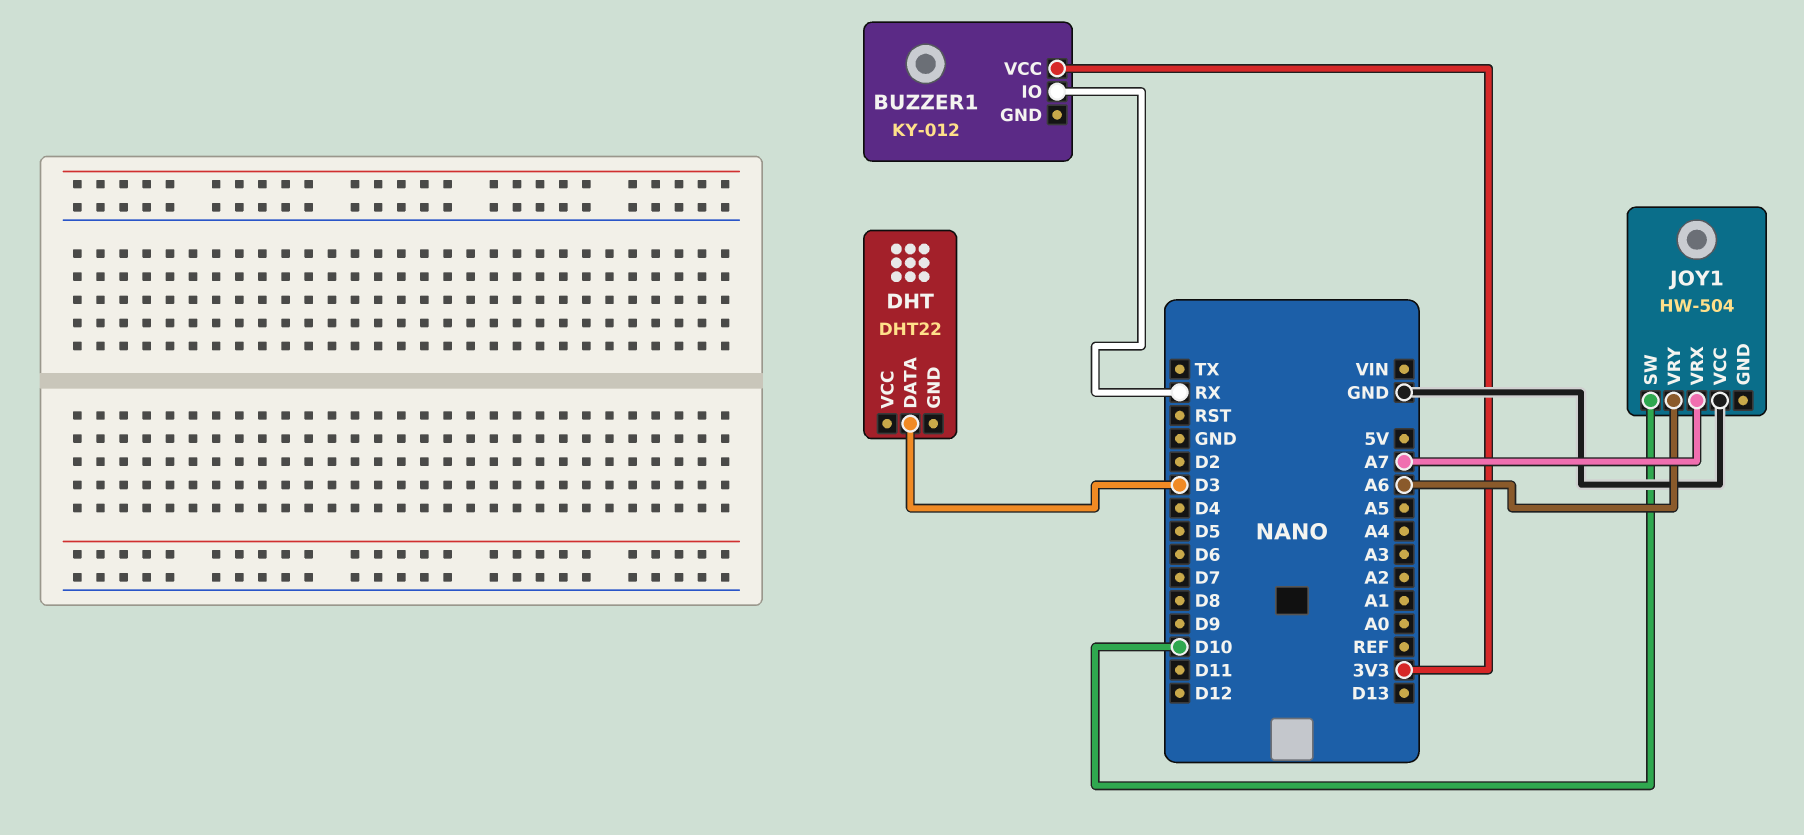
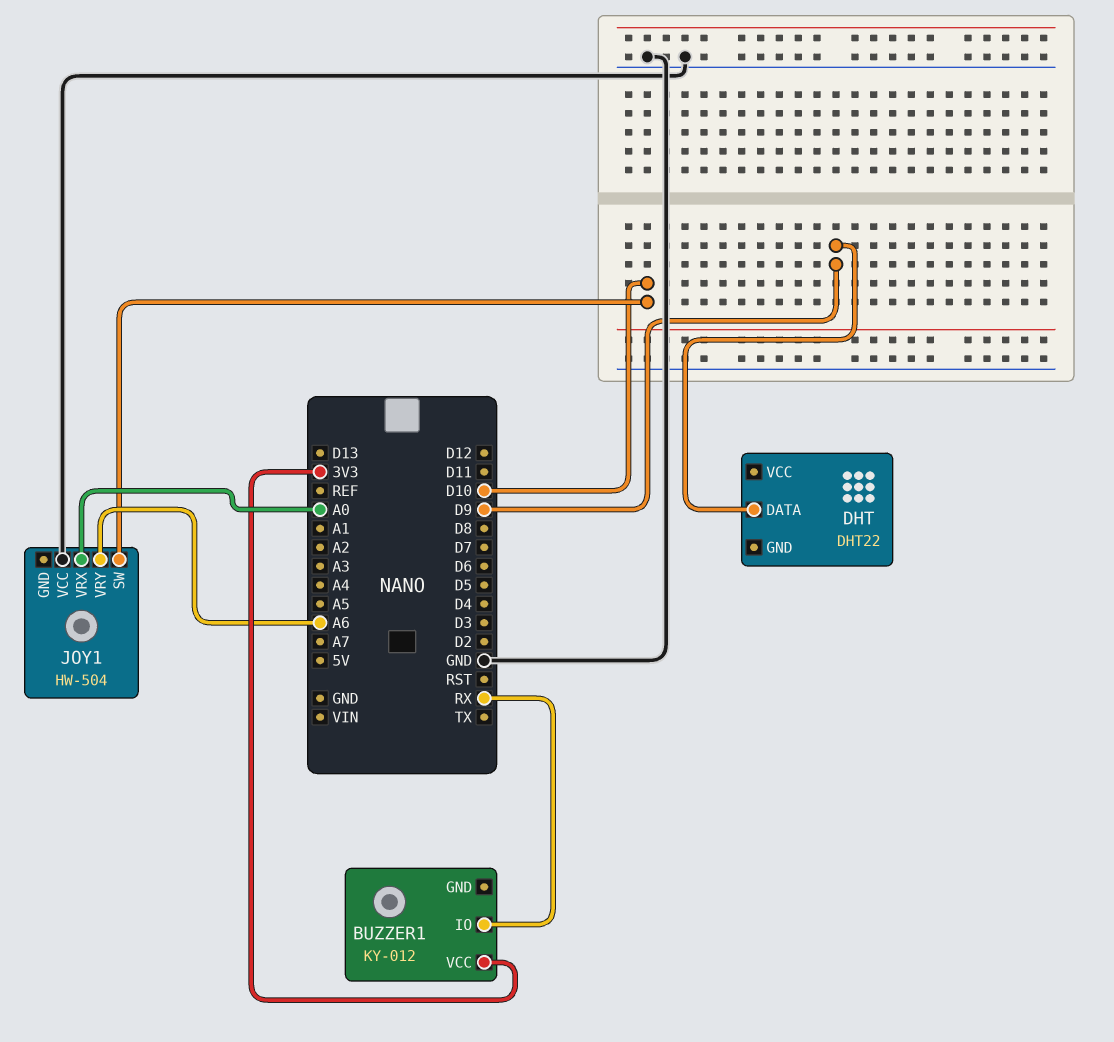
DHT pin DATA: D3 -> D9
JOY1 pin VRX: A7 -> A0

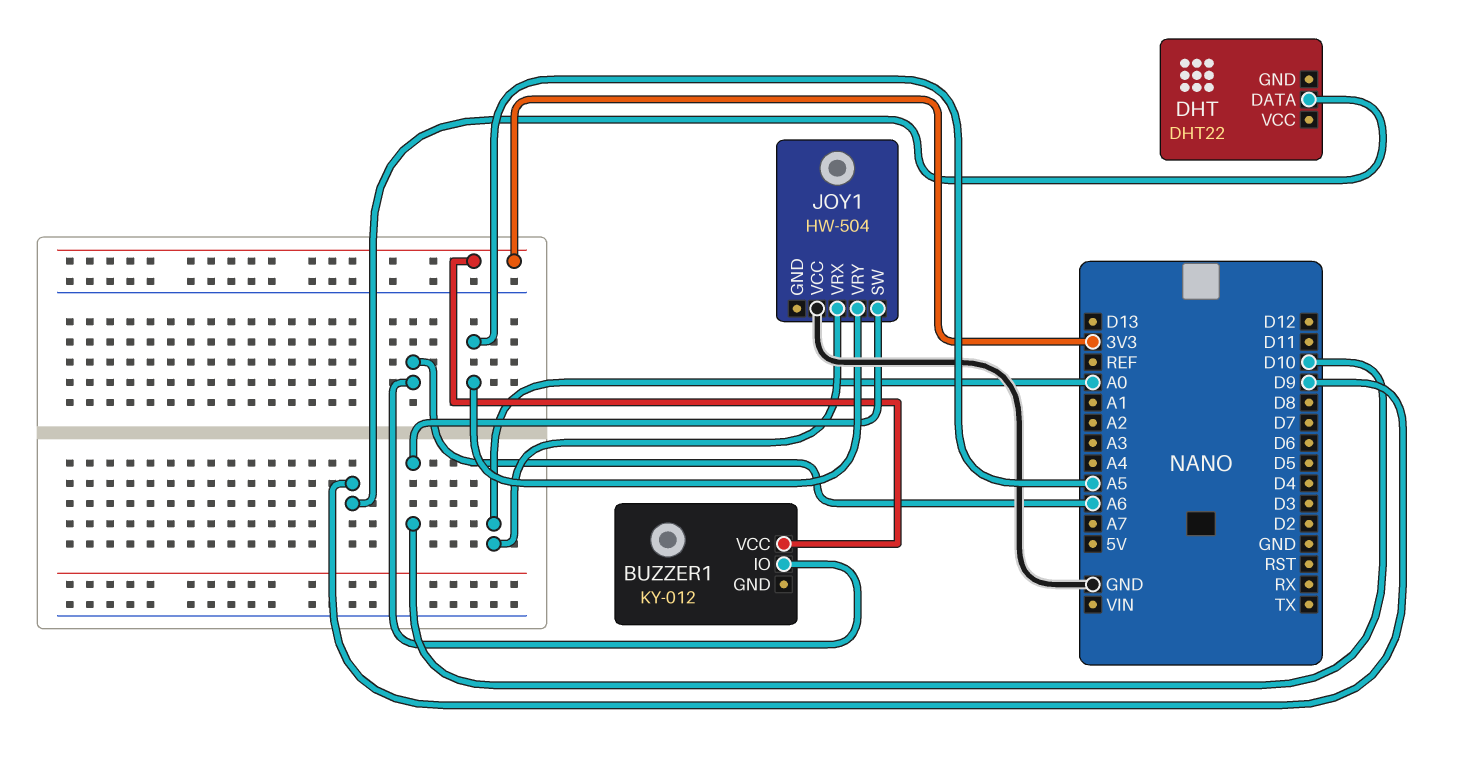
BUZZER1 pin IO: RX -> A6
JOY1 pin VRY: A6 -> A5

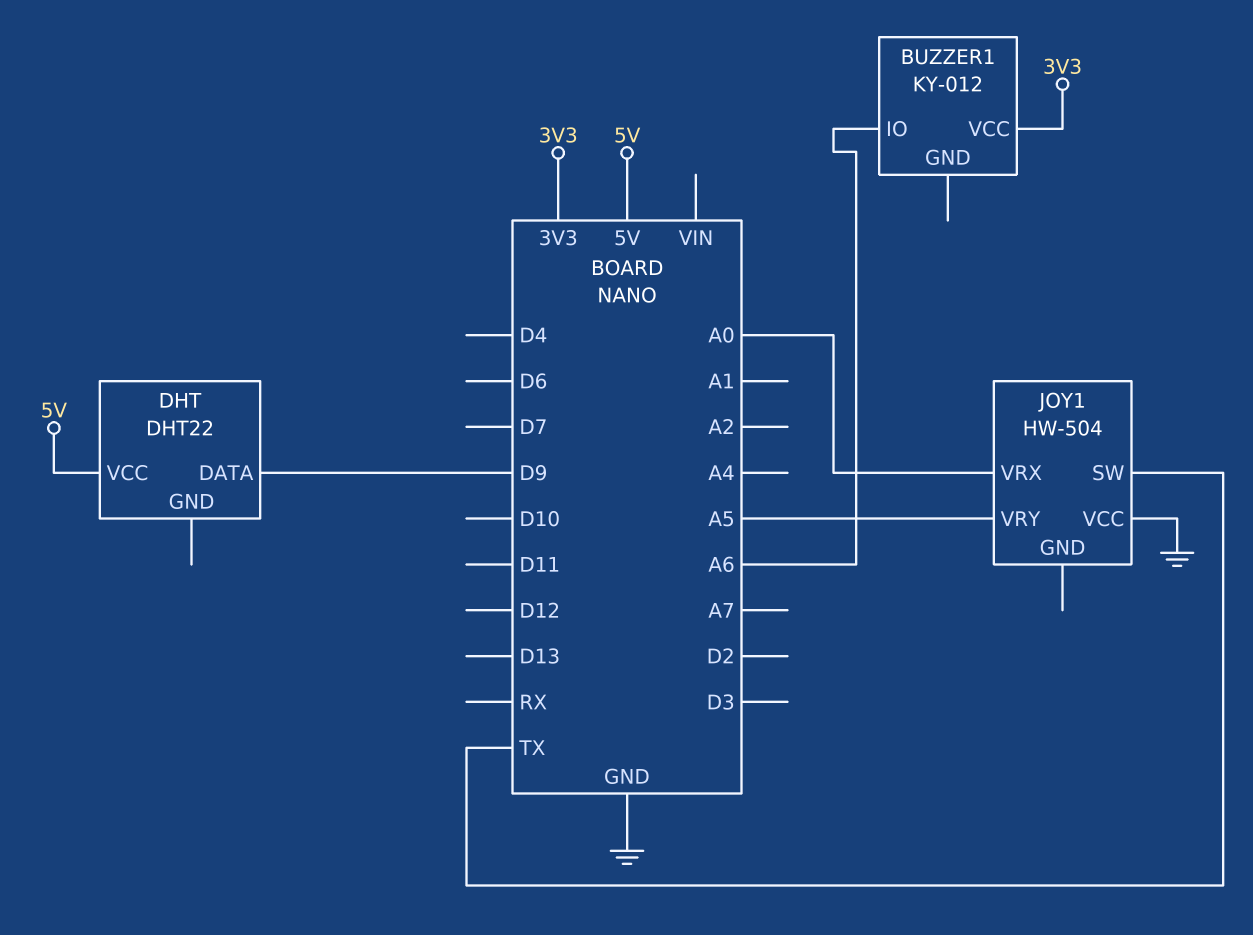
DHT pin VCC: none -> 5V
JOY1 pin SW: D10 -> TX

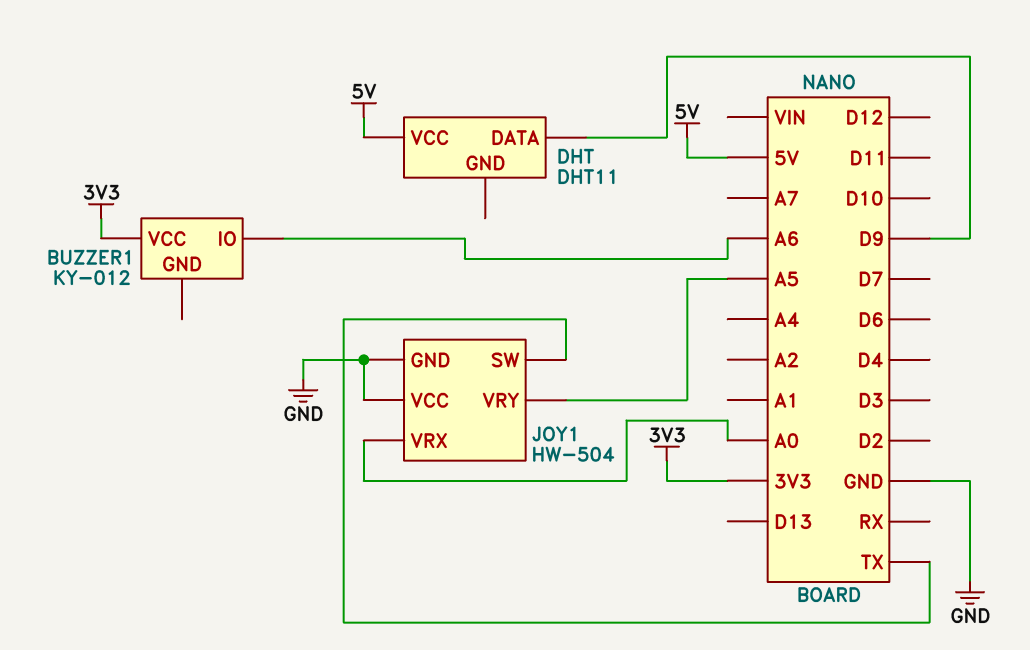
DHT: DHT22 -> DHT11
JOY1 pin GND: none -> GND

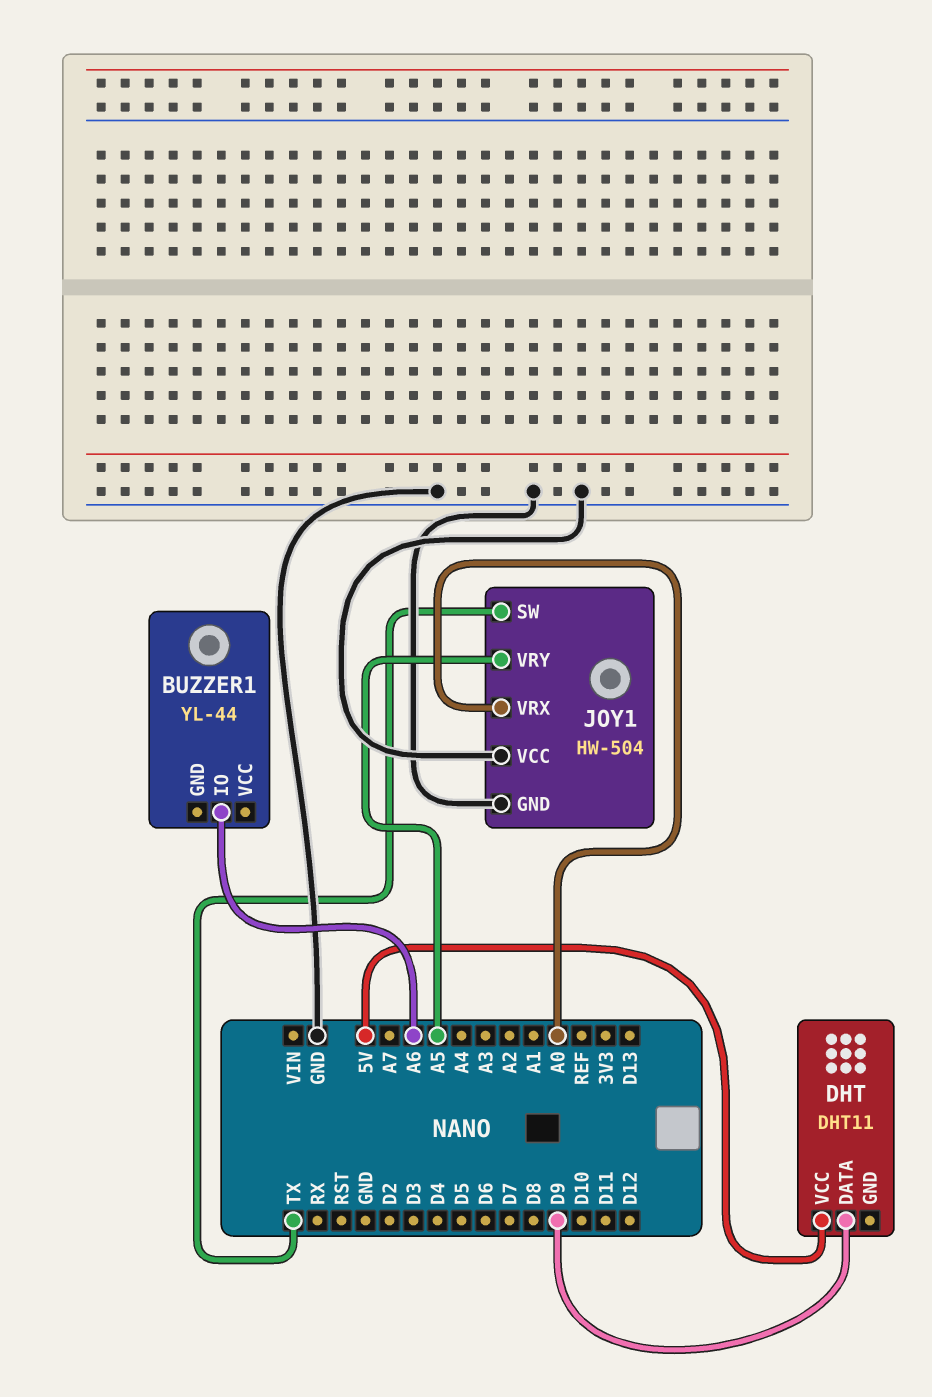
BUZZER1: KY-012 -> YL-44
BUZZER1 pin VCC: 3V3 -> none

